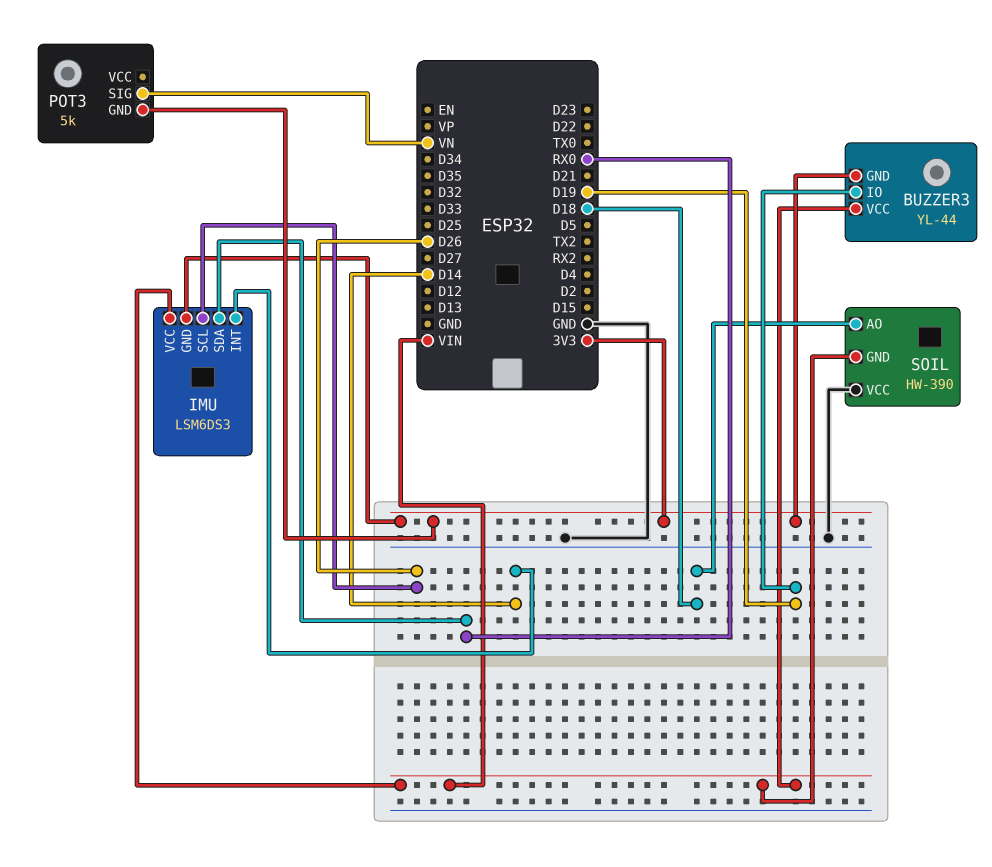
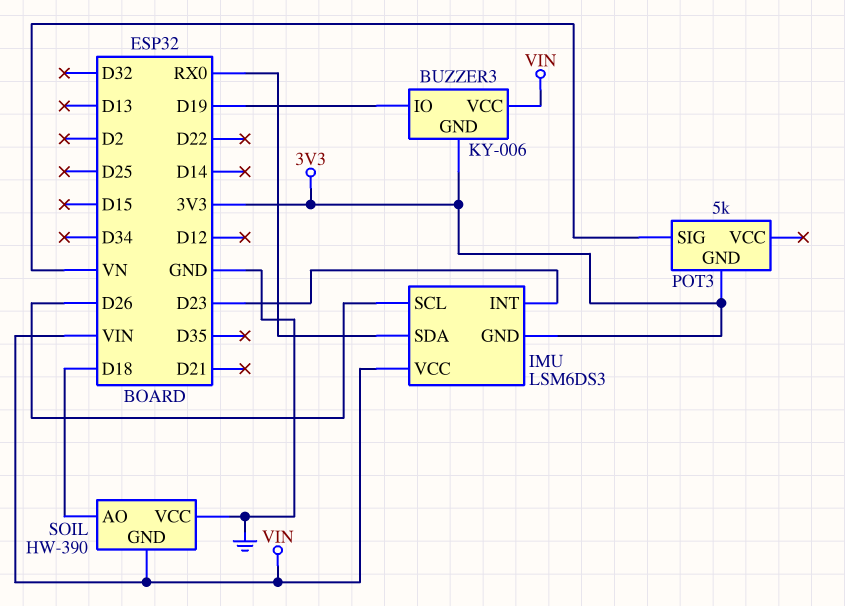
BUZZER3: YL-44 -> KY-006
IMU pin INT: D14 -> D23

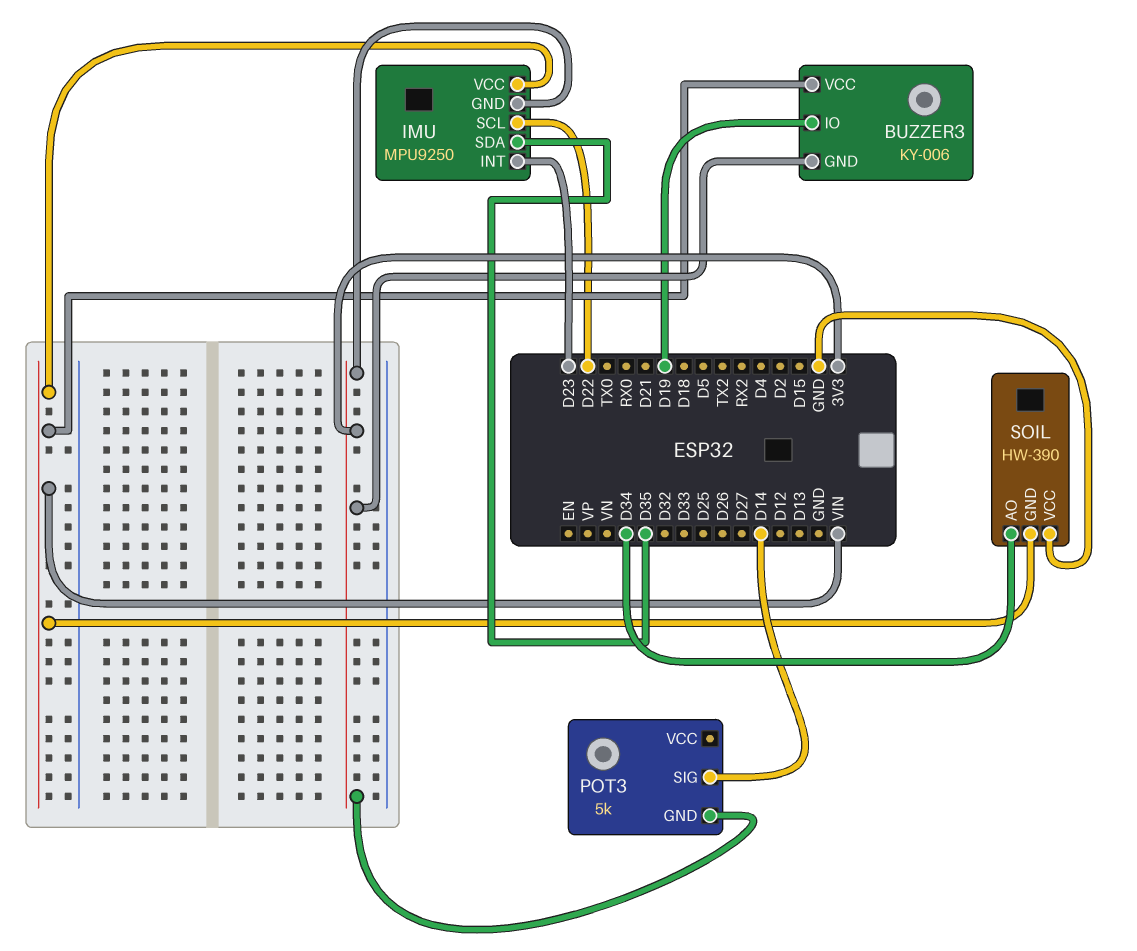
IMU: LSM6DS3 -> MPU9250
IMU pin SCL: D26 -> D22
IMU pin SDA: RX0 -> D35
POT3 pin SIG: VN -> D14
SOIL pin AO: D18 -> D34

